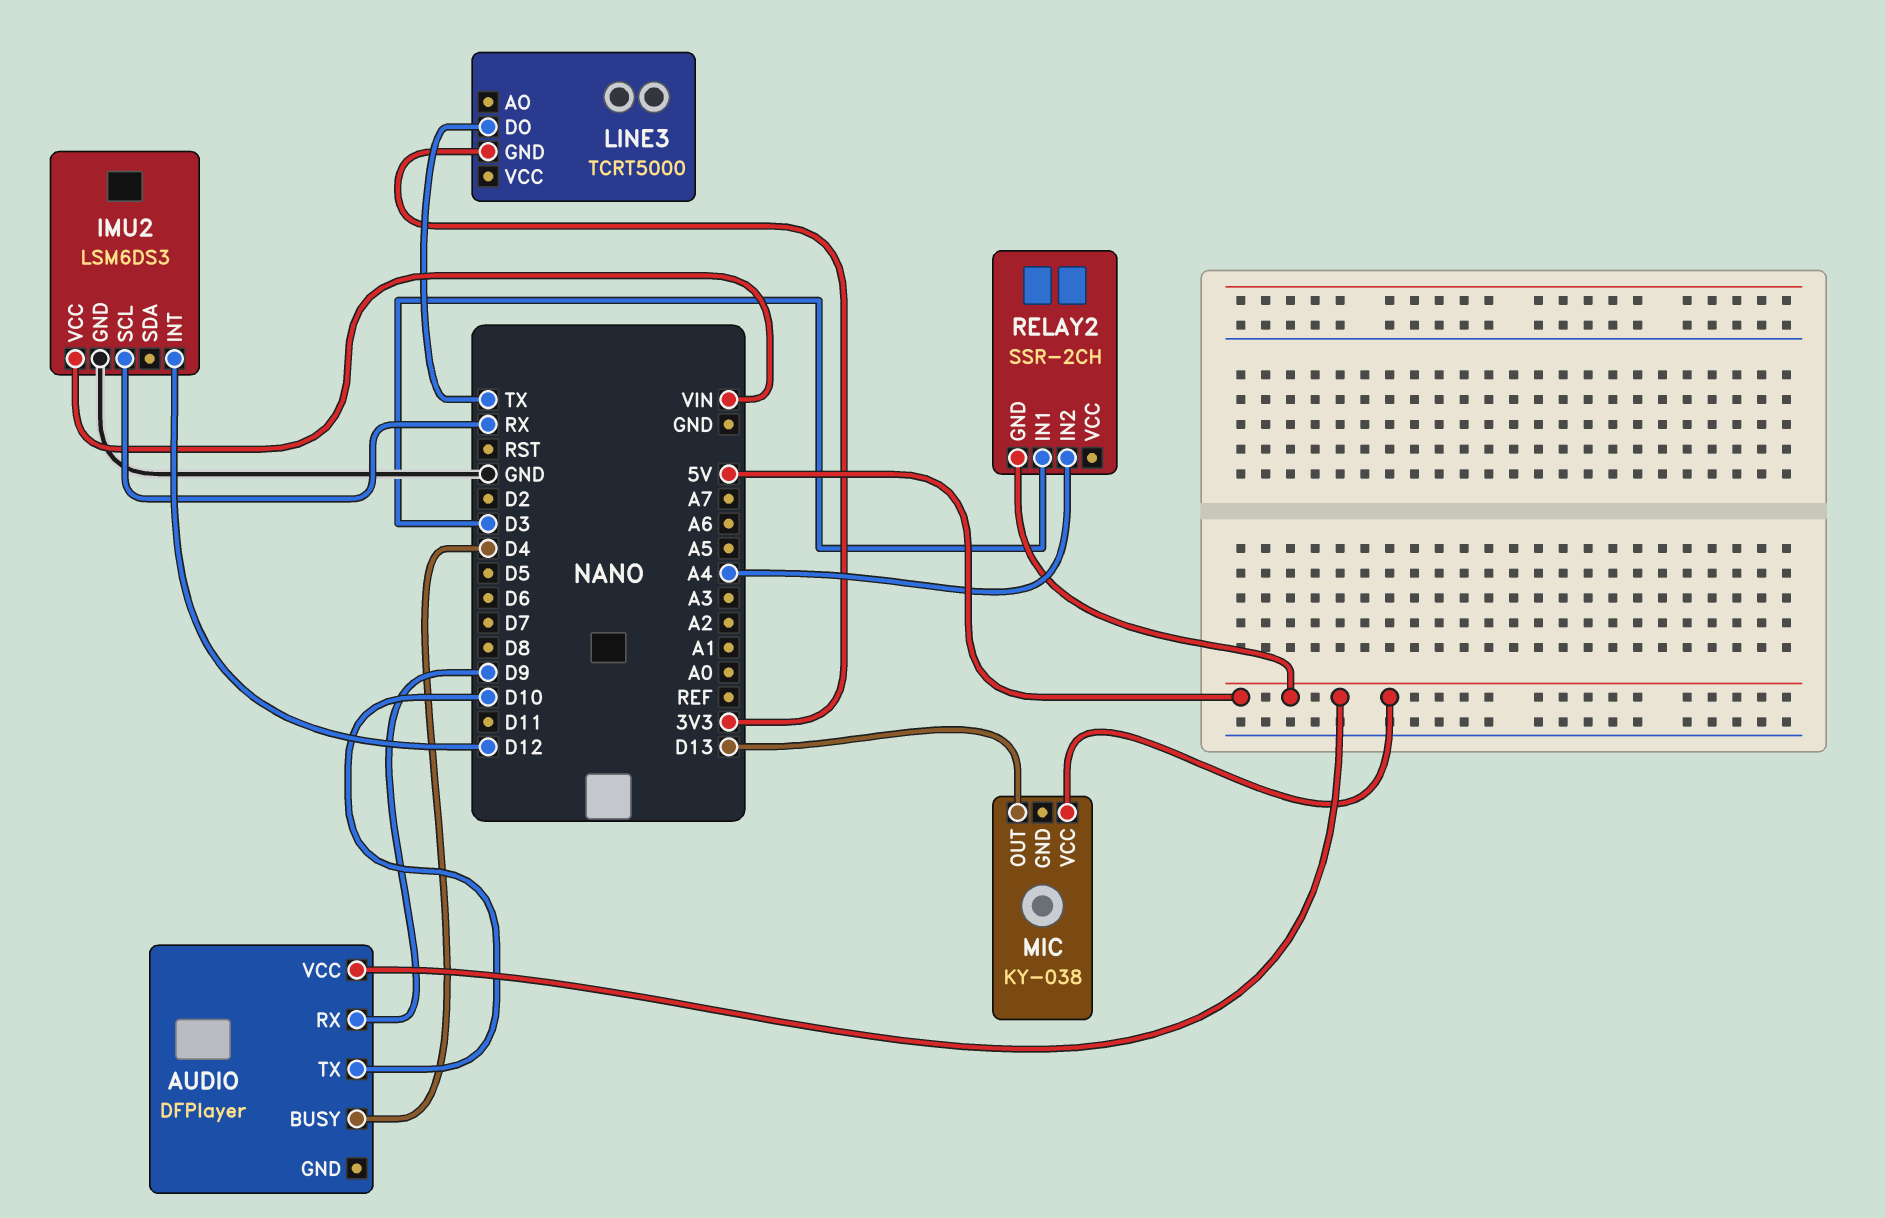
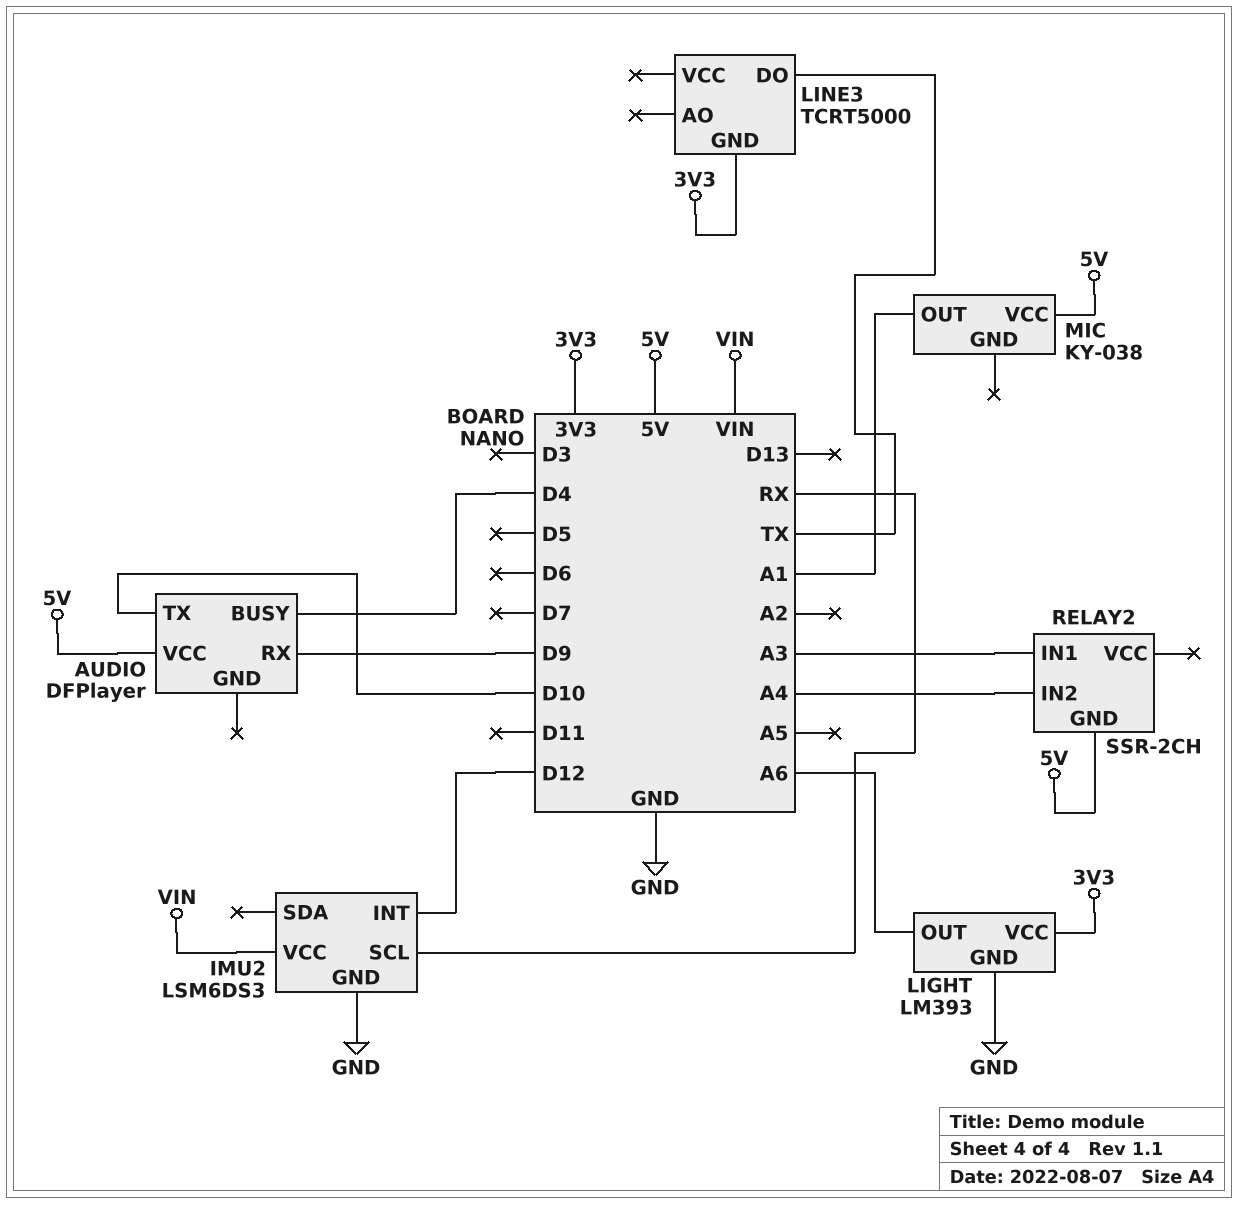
LIGHT: none -> LM393
LIGHT pin GND: none -> GND
LIGHT pin OUT: none -> A6
LIGHT pin VCC: none -> 3V3
MIC pin OUT: D13 -> A1
RELAY2 pin IN1: D3 -> A3

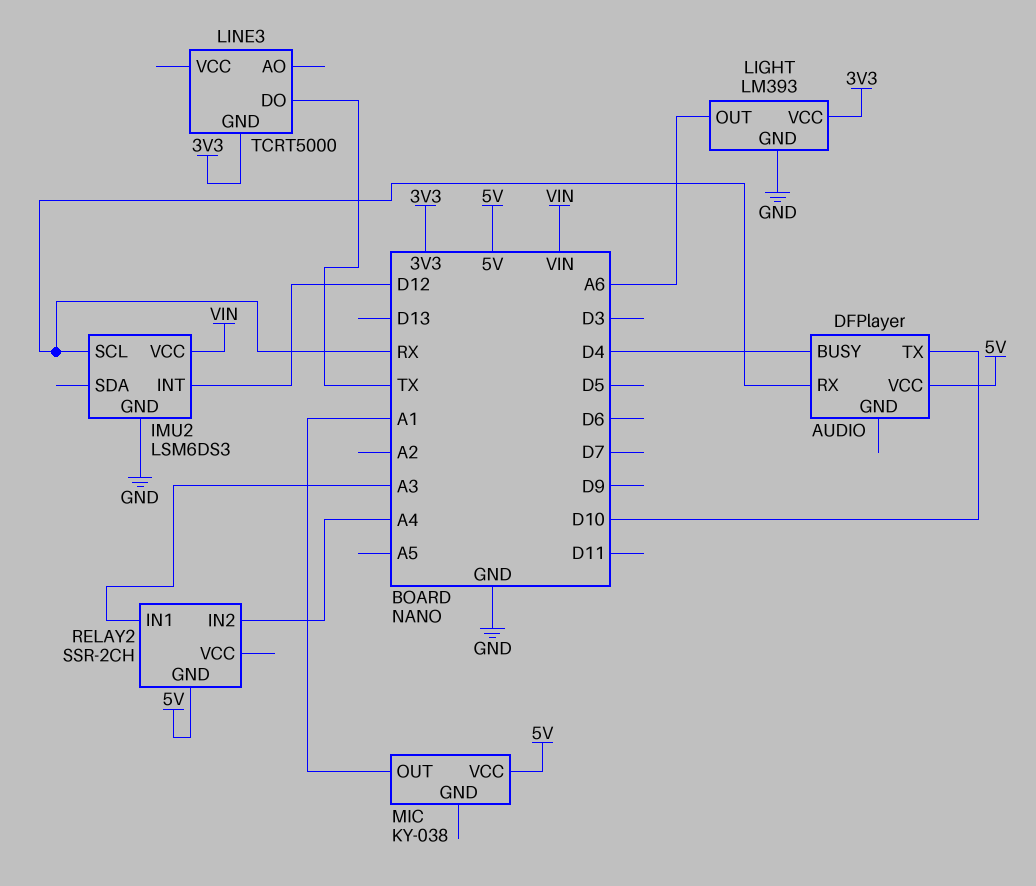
AUDIO pin RX: D9 -> RX

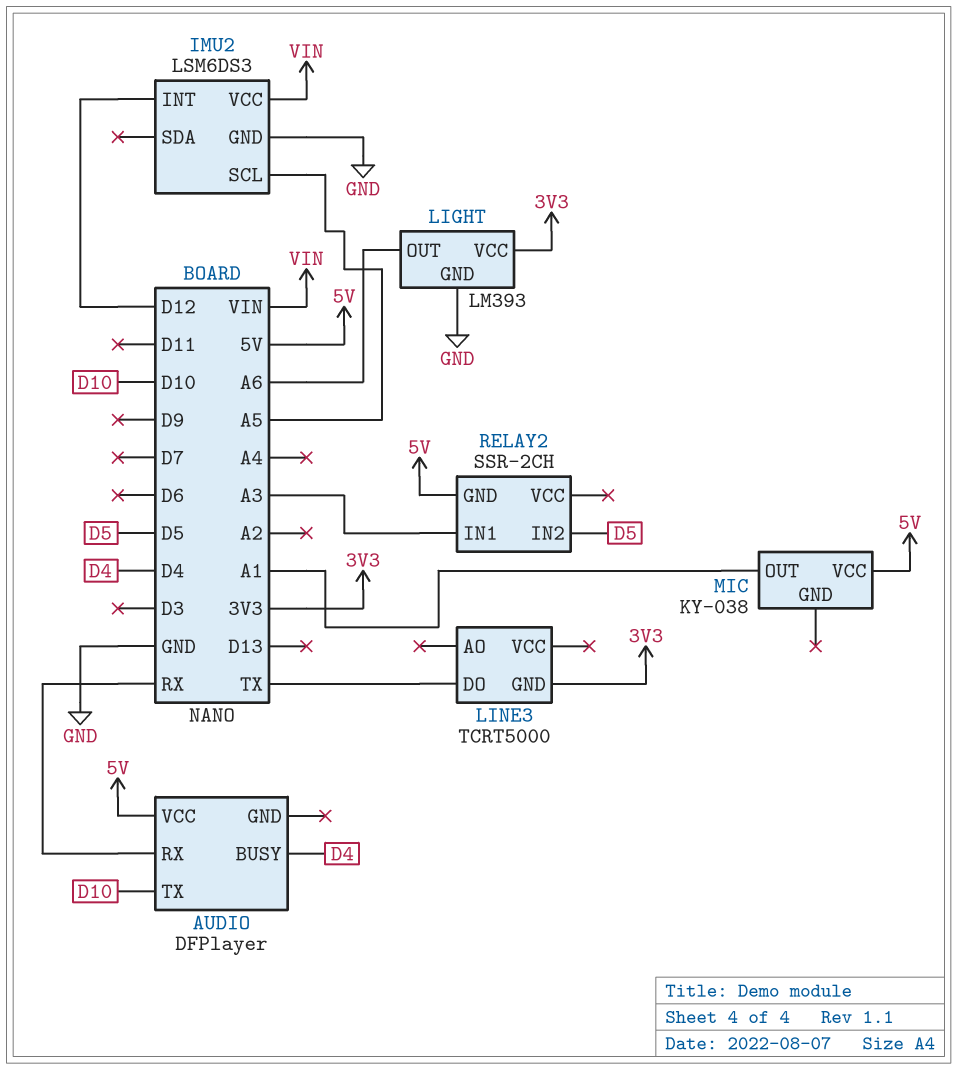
IMU2 pin SCL: RX -> A5
RELAY2 pin IN2: A4 -> D5

